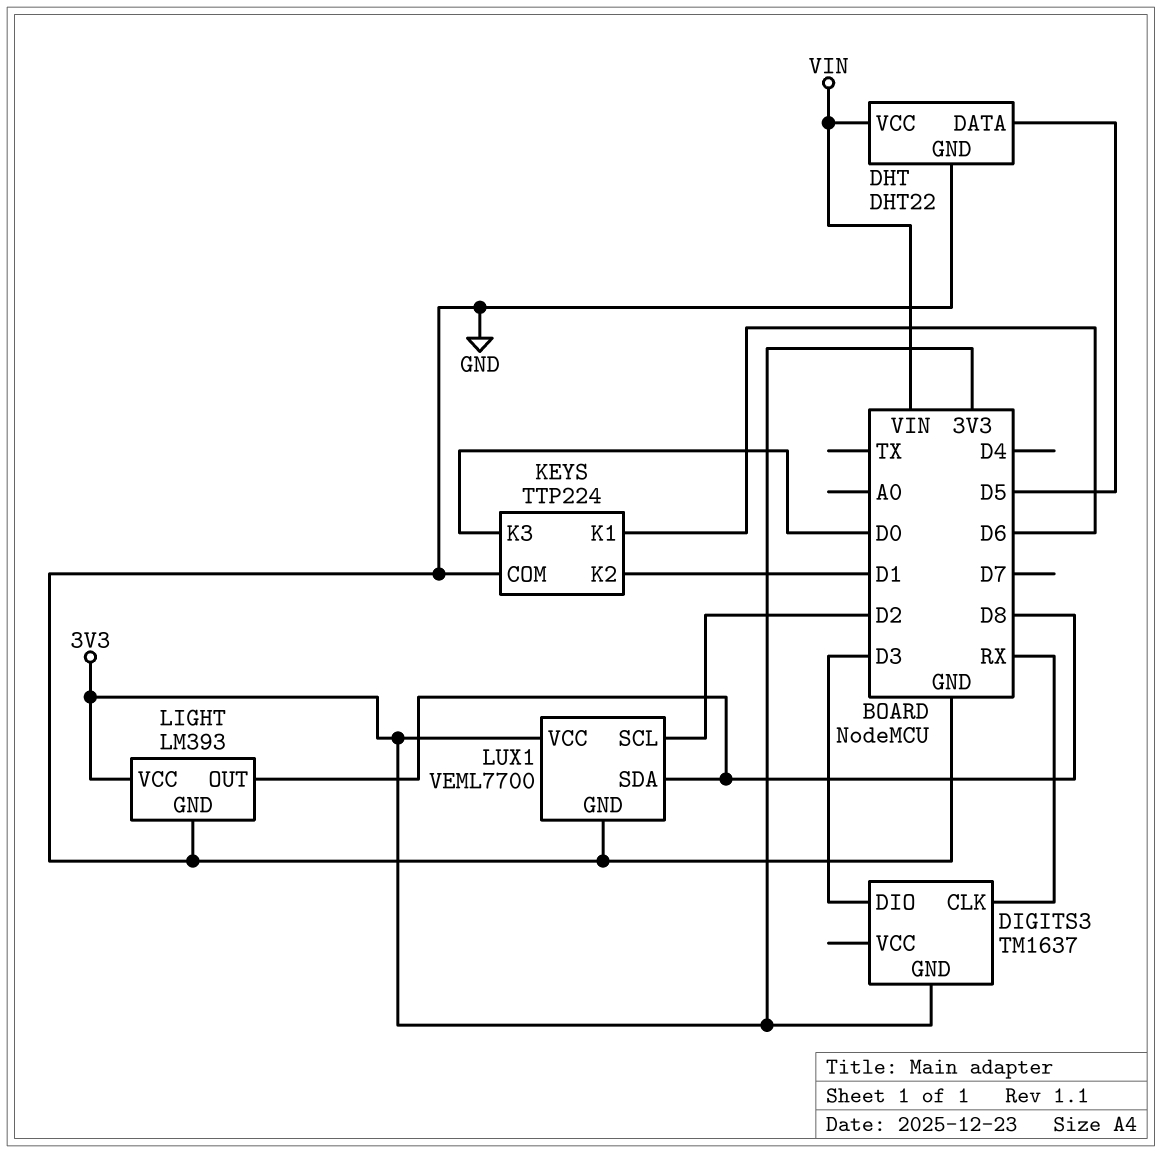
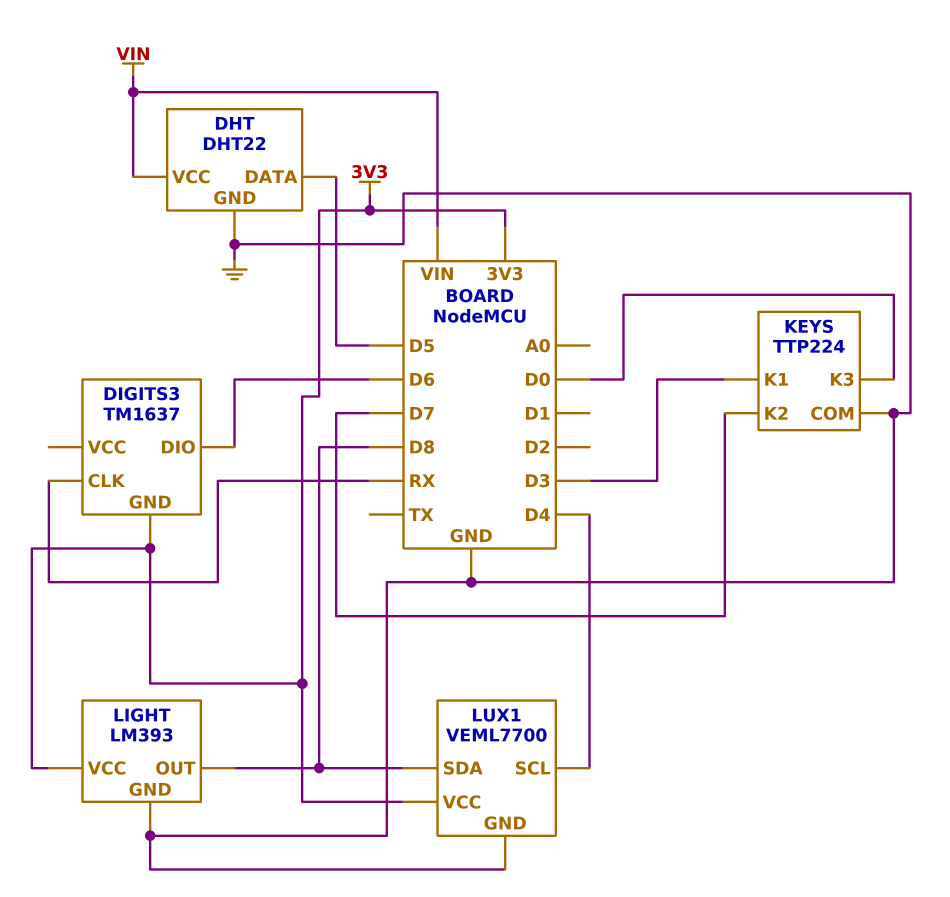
DIGITS3 pin DIO: D3 -> D6
KEYS pin K1: D6 -> D3
KEYS pin K2: D1 -> D7
LUX1 pin SCL: D2 -> D4

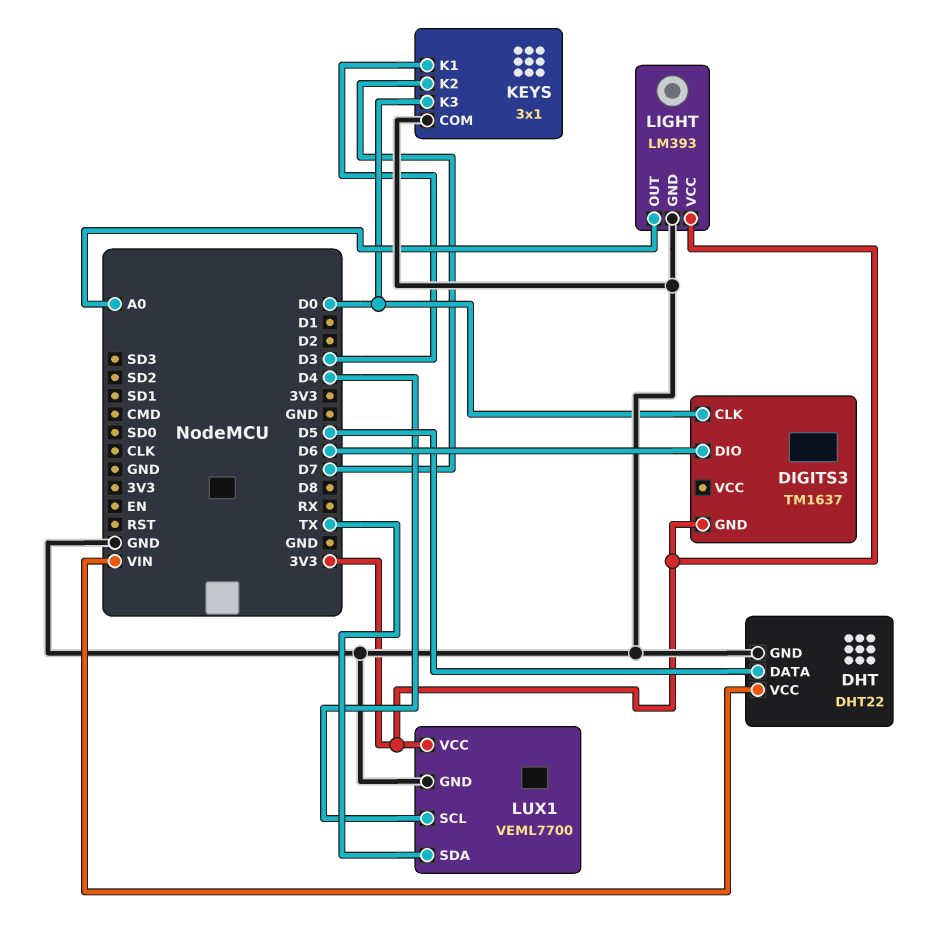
DIGITS3 pin CLK: RX -> D0
KEYS: TTP224 -> 3x1
LIGHT pin OUT: D8 -> A0
LUX1 pin SDA: D8 -> TX

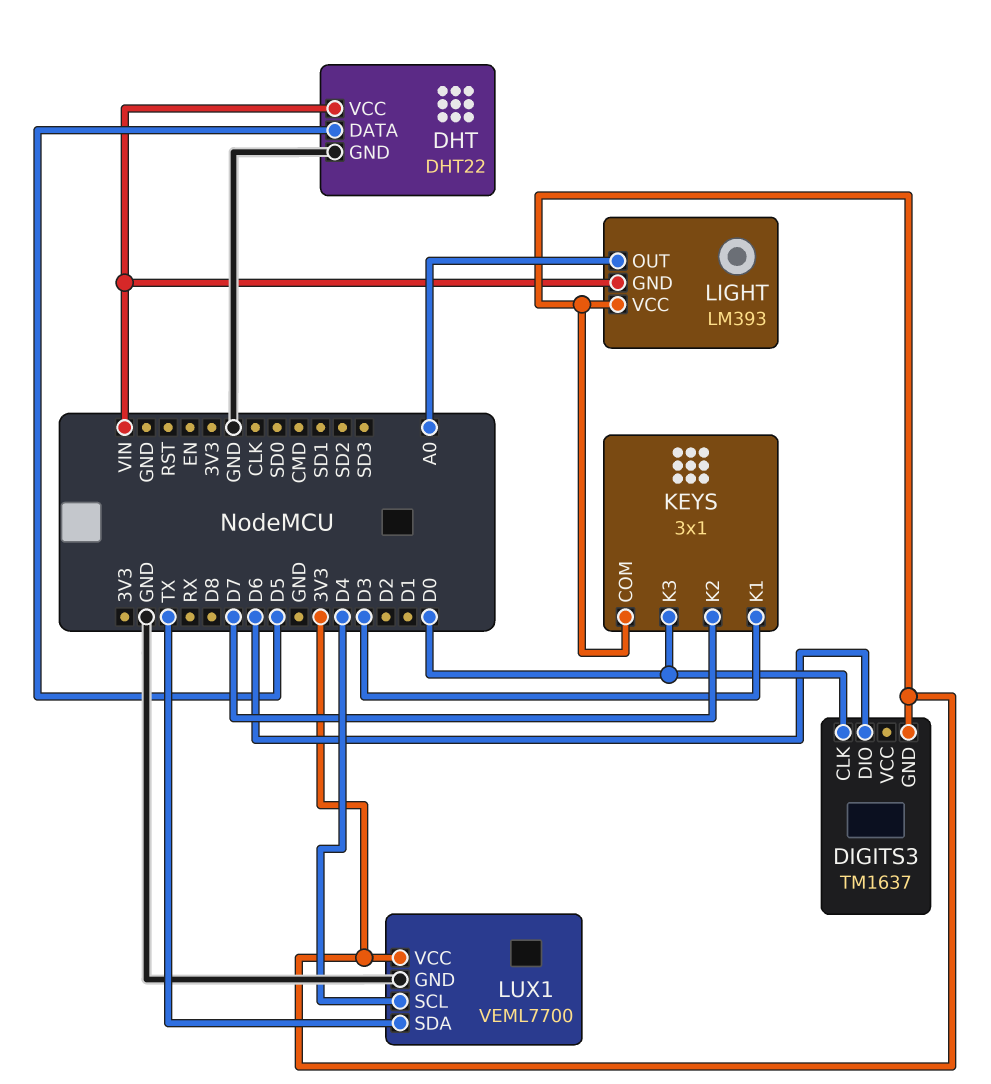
KEYS pin COM: GND -> 3V3
LIGHT pin GND: GND -> VIN

